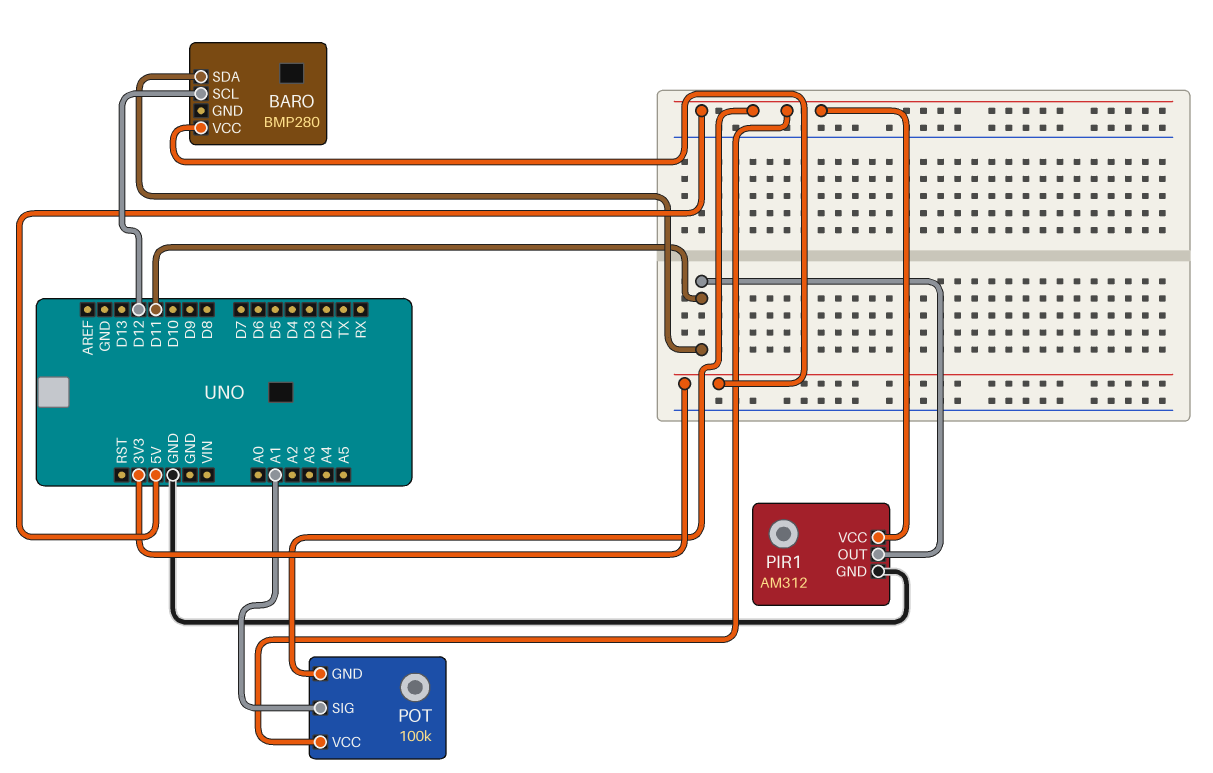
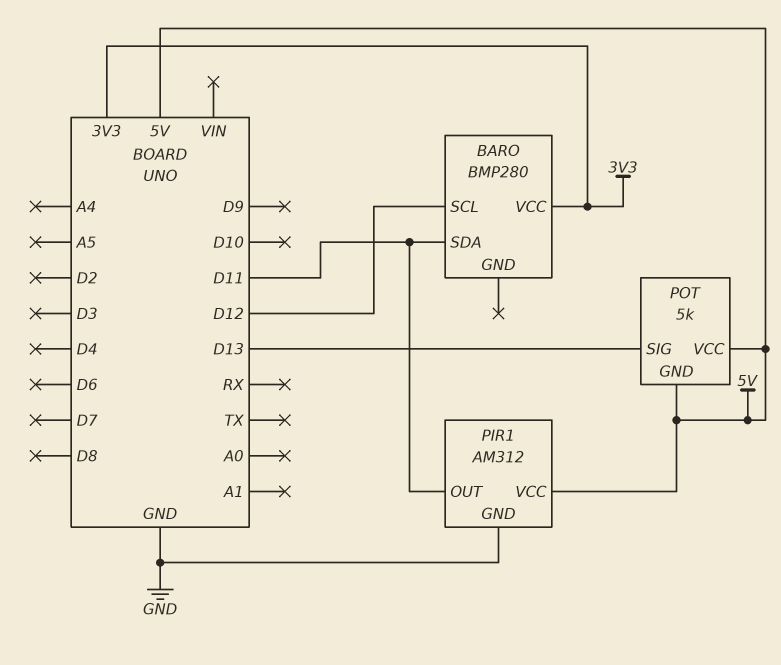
POT: 100k -> 5k
POT pin SIG: A1 -> D13

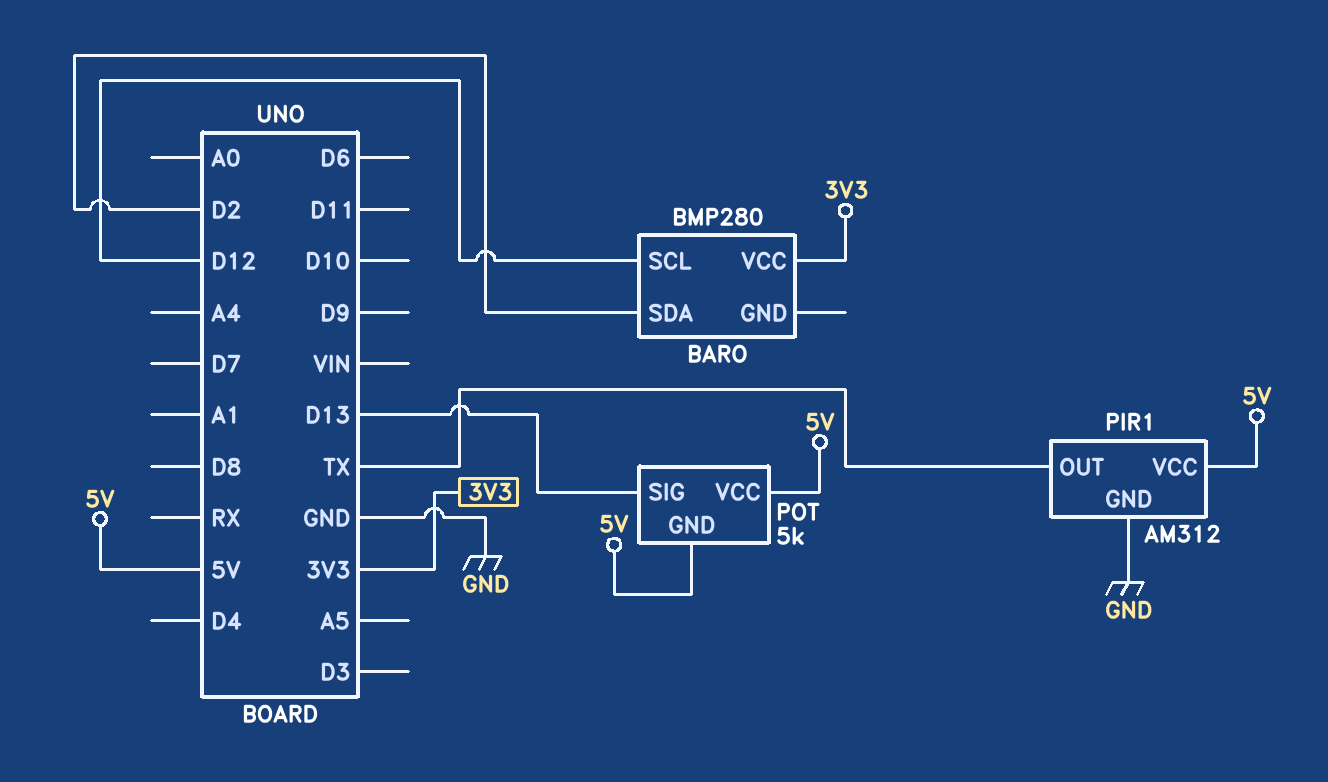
BARO pin SDA: D11 -> D2
PIR1 pin OUT: D11 -> TX

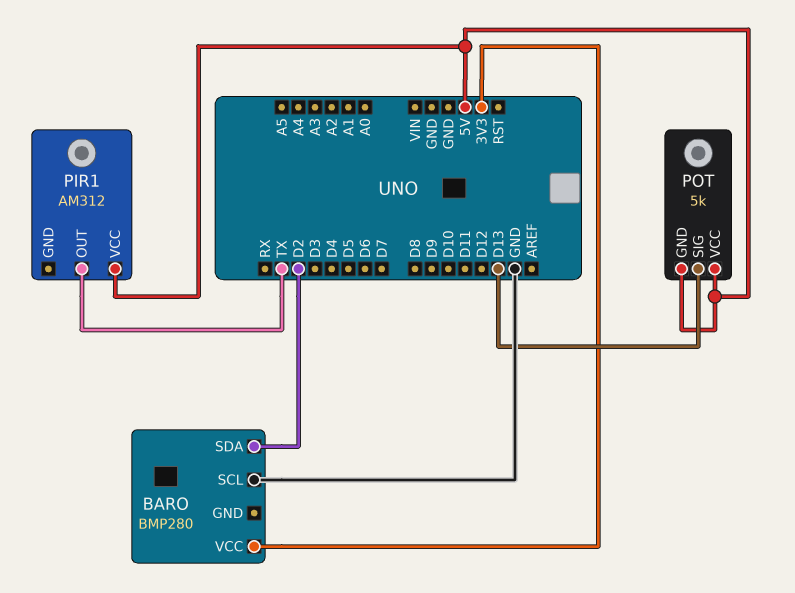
BARO pin SCL: D12 -> GND
PIR1 pin GND: GND -> none

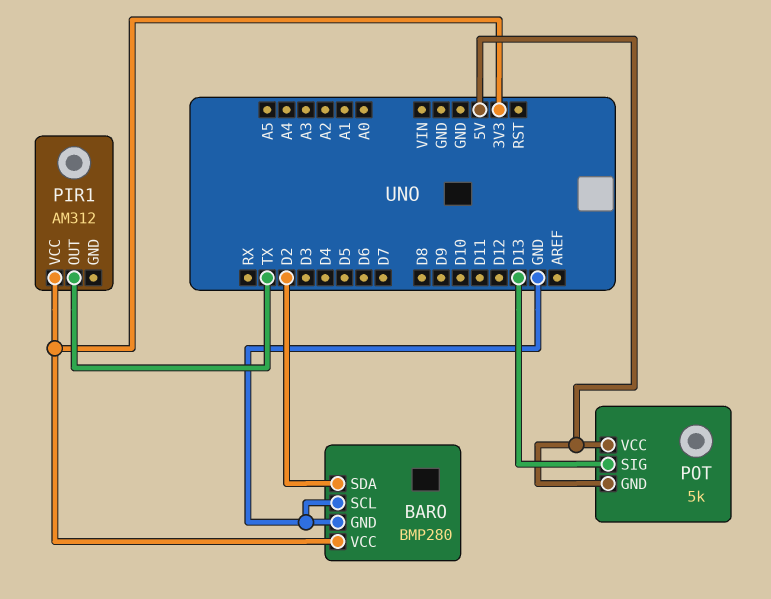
BARO pin GND: none -> GND
PIR1 pin VCC: 5V -> 3V3

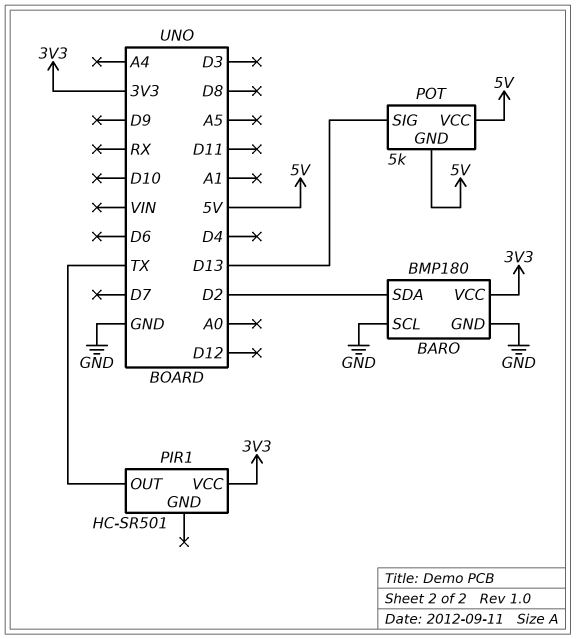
BARO: BMP280 -> BMP180
PIR1: AM312 -> HC-SR501

